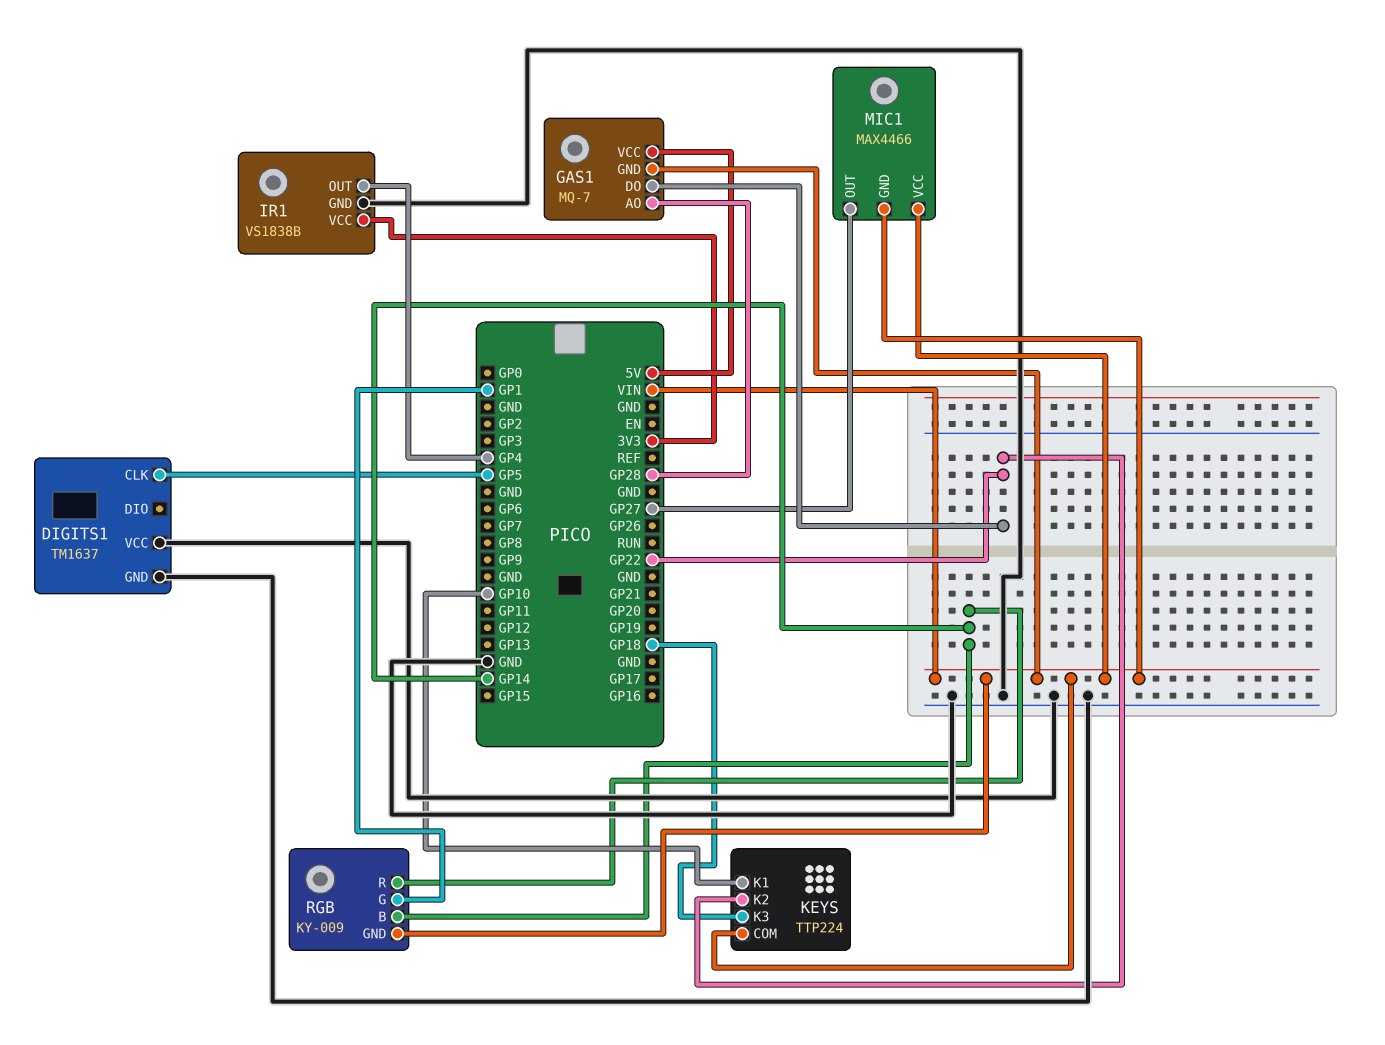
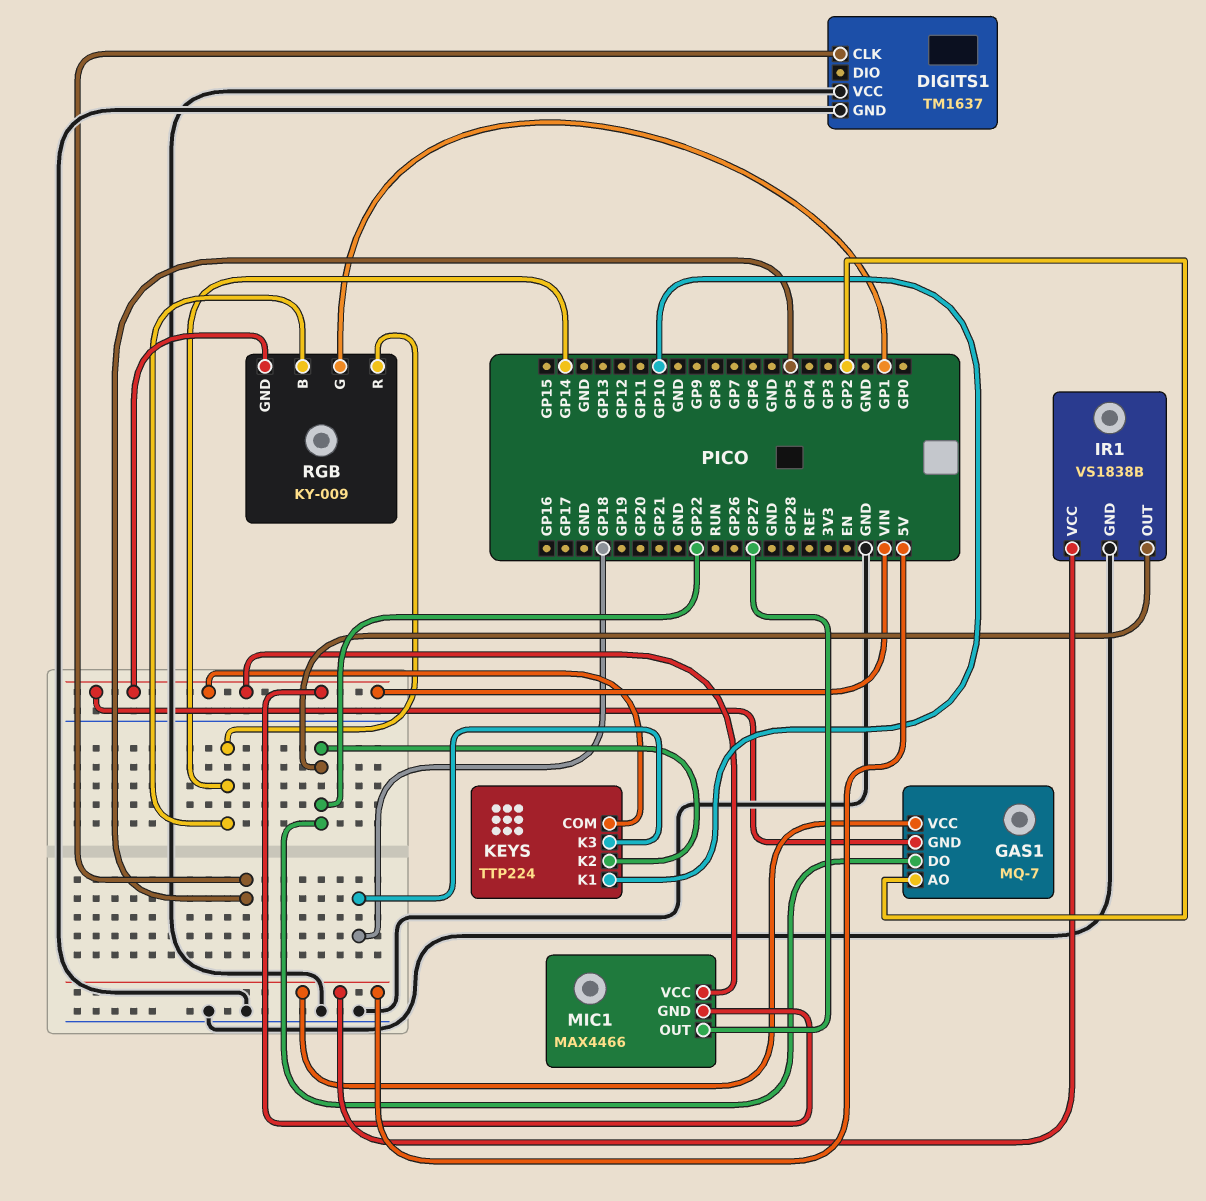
GAS1 pin AO: GP28 -> GP2
IR1 pin OUT: GP4 -> GP22
IR1 pin VCC: 3V3 -> 5V

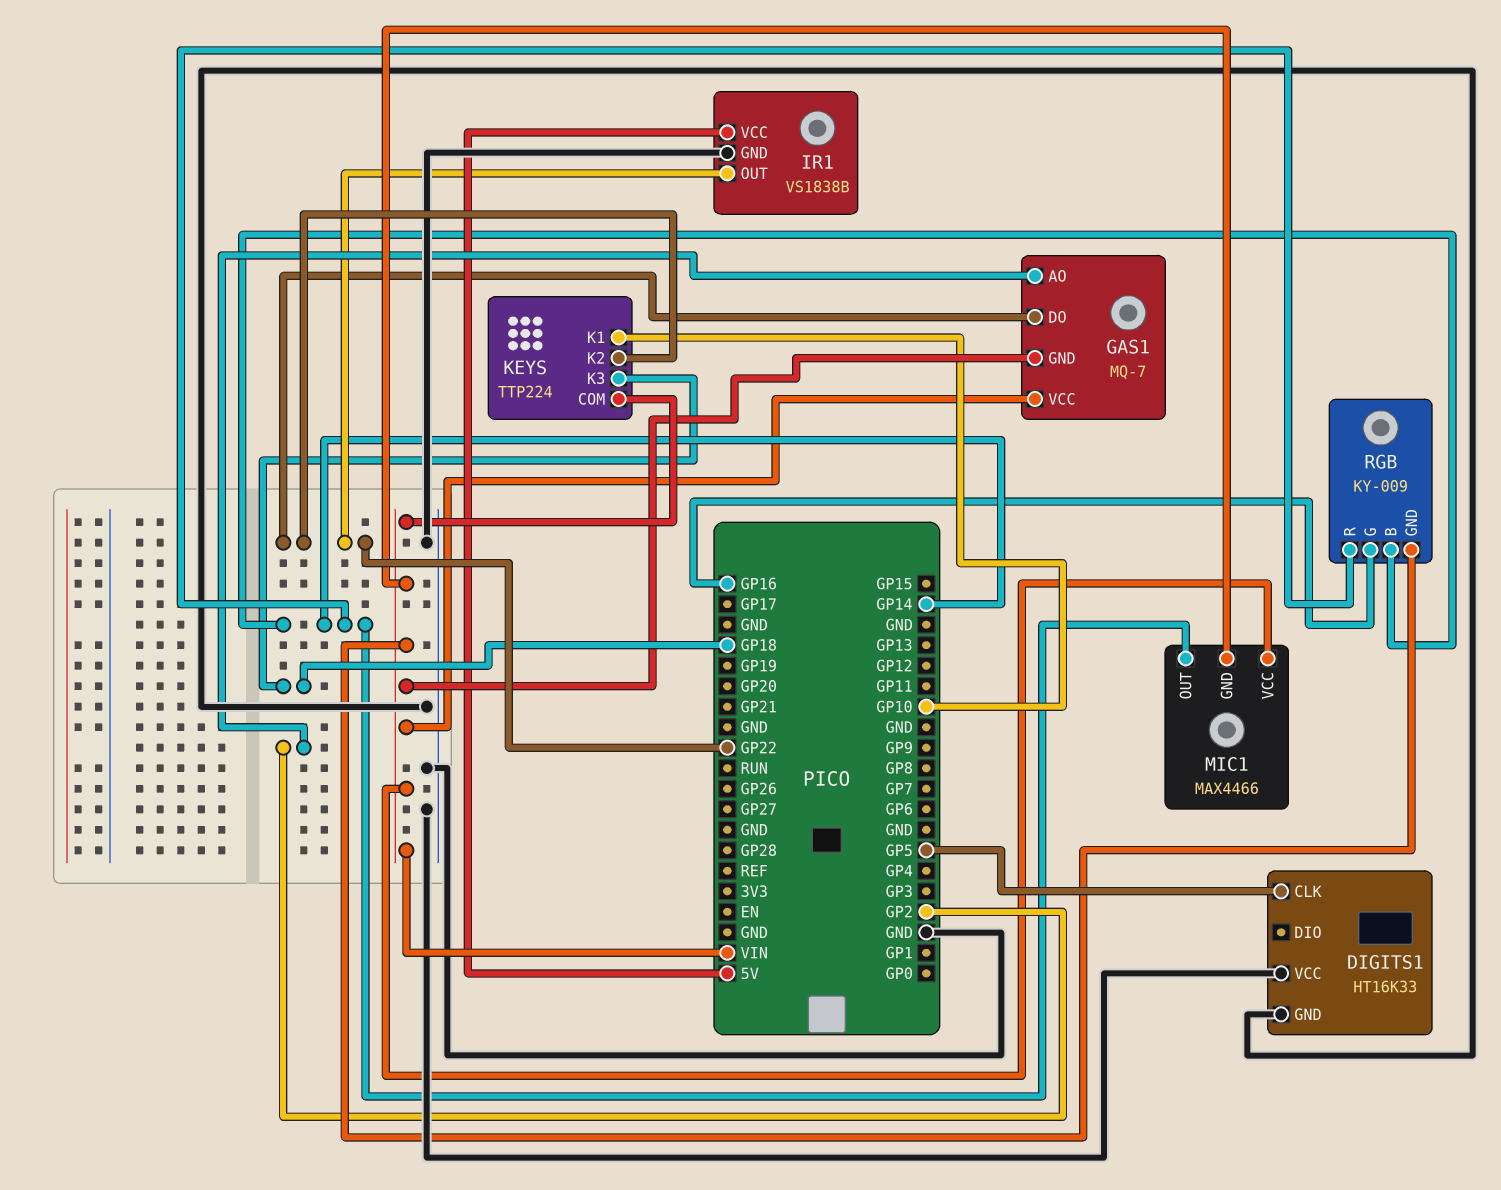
DIGITS1: TM1637 -> HT16K33
GAS1 pin VCC: 5V -> VIN
MIC1 pin OUT: GP27 -> GP14
RGB pin G: GP1 -> GP16

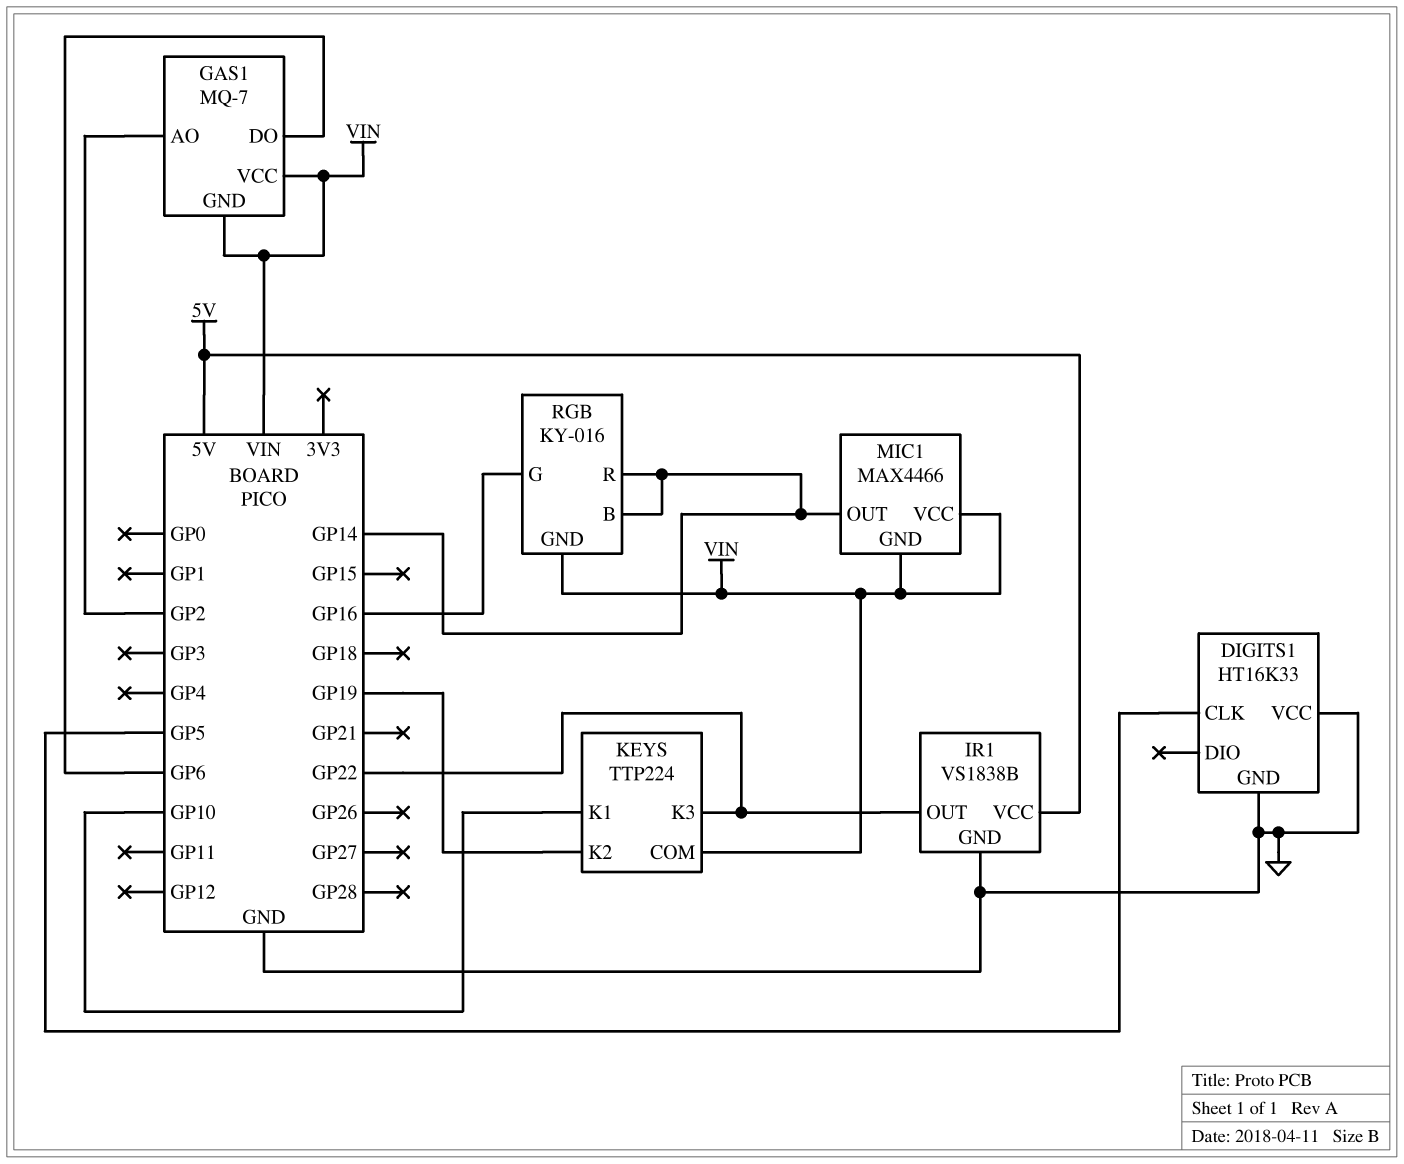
GAS1 pin DO: GP22 -> GP6
KEYS pin K2: GP22 -> GP19
KEYS pin K3: GP18 -> GP22
RGB: KY-009 -> KY-016

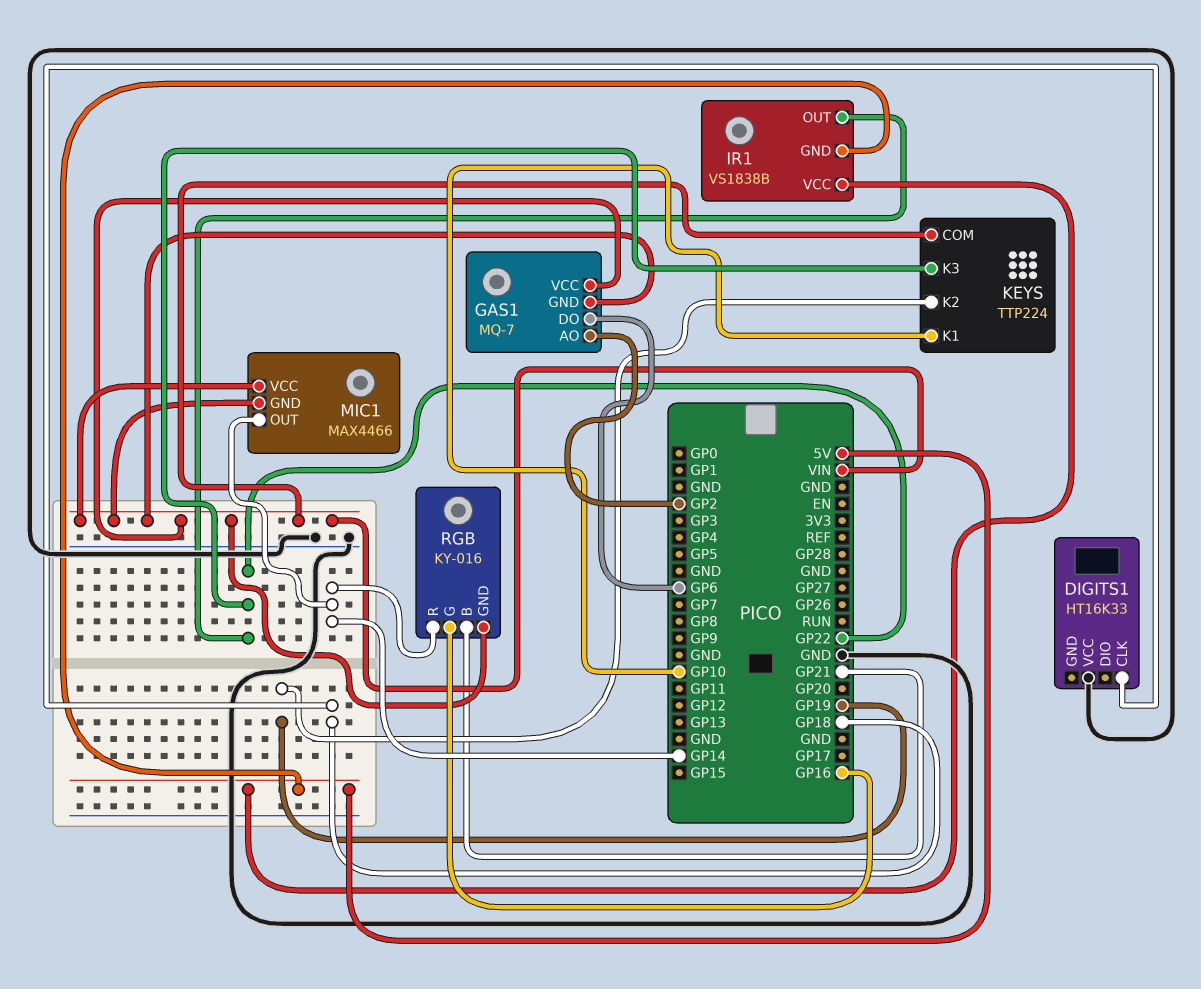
DIGITS1 pin CLK: GP5 -> GP18
DIGITS1 pin GND: GND -> none
IR1 pin GND: GND -> 5V
RGB pin B: GP14 -> GP21

